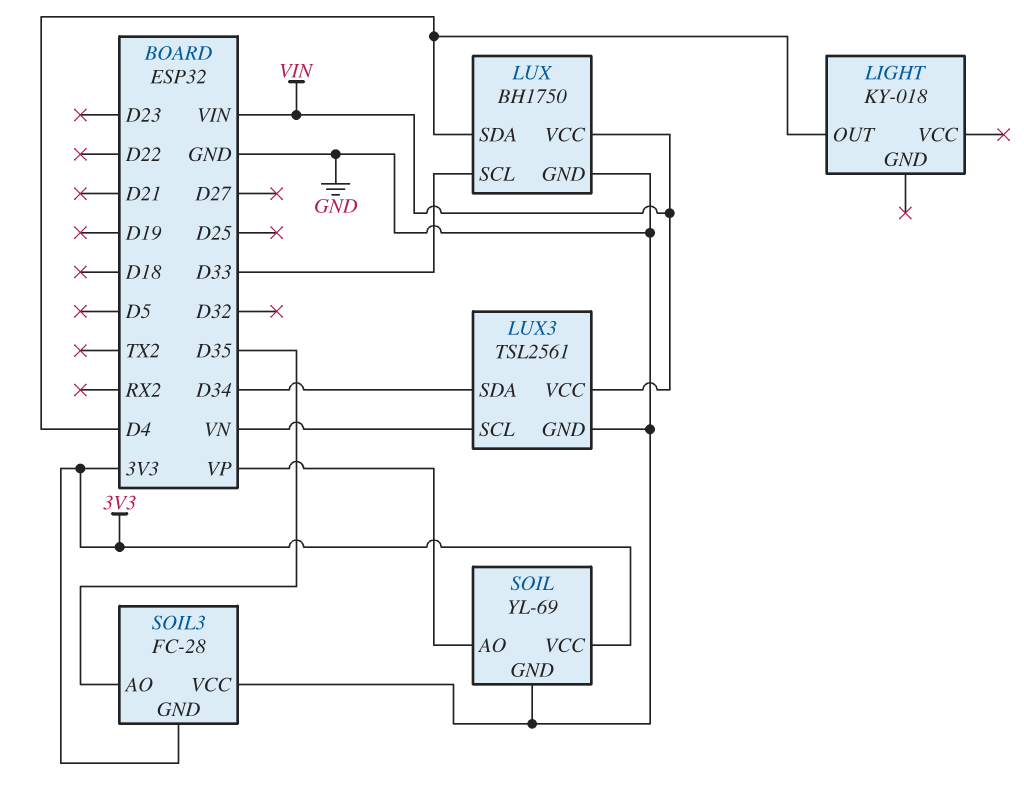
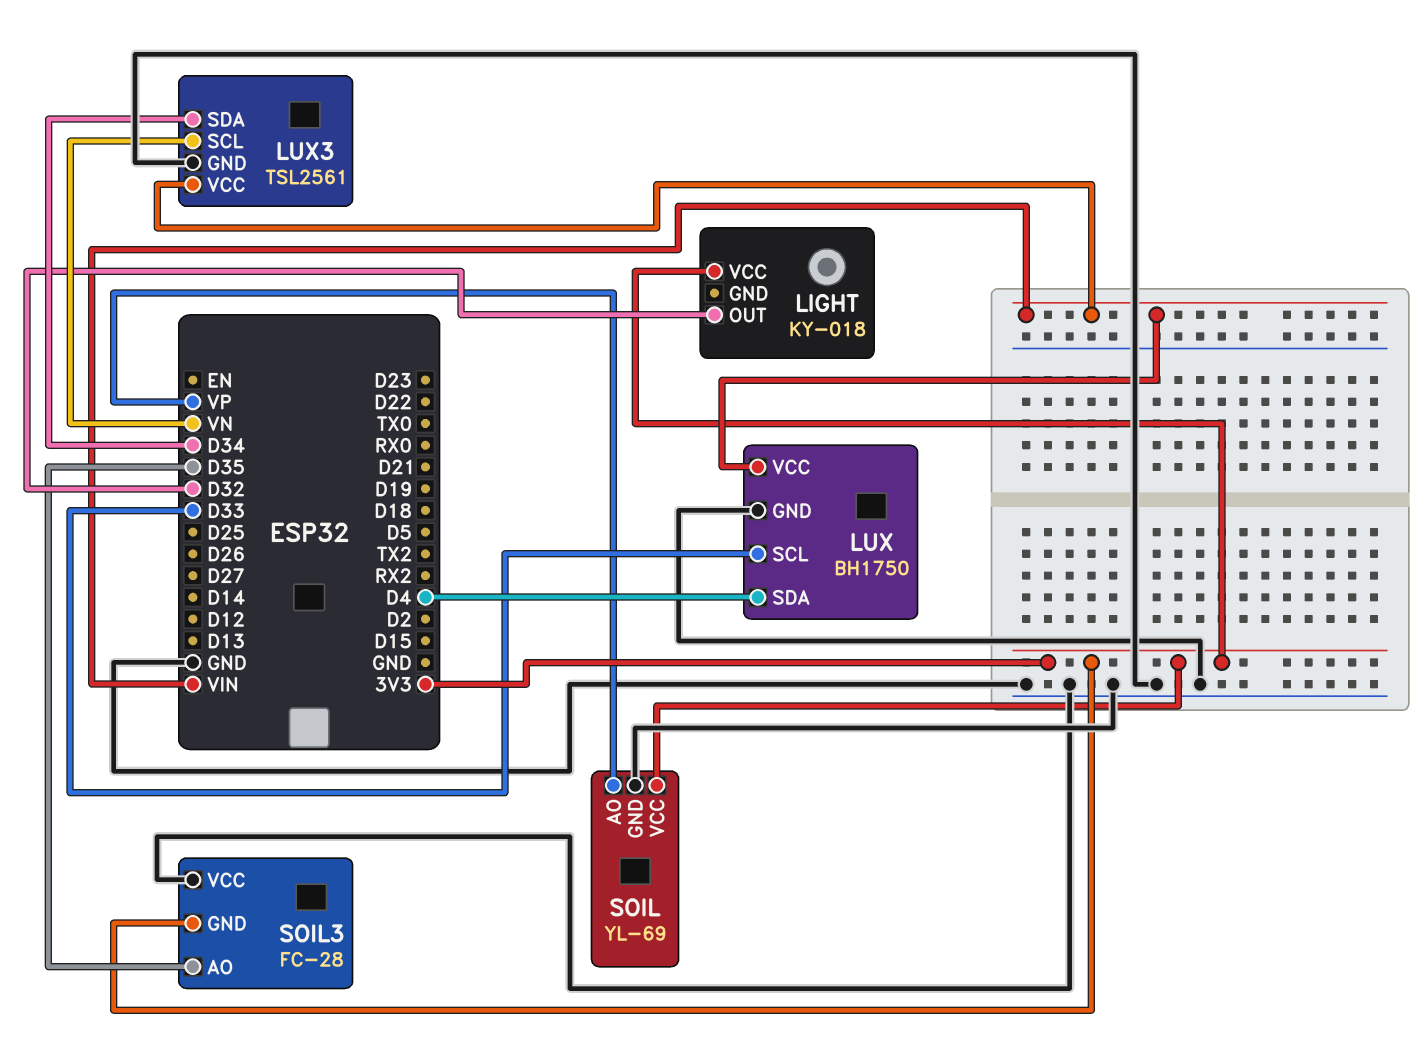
LIGHT pin OUT: D4 -> D32
LIGHT pin VCC: none -> 3V3

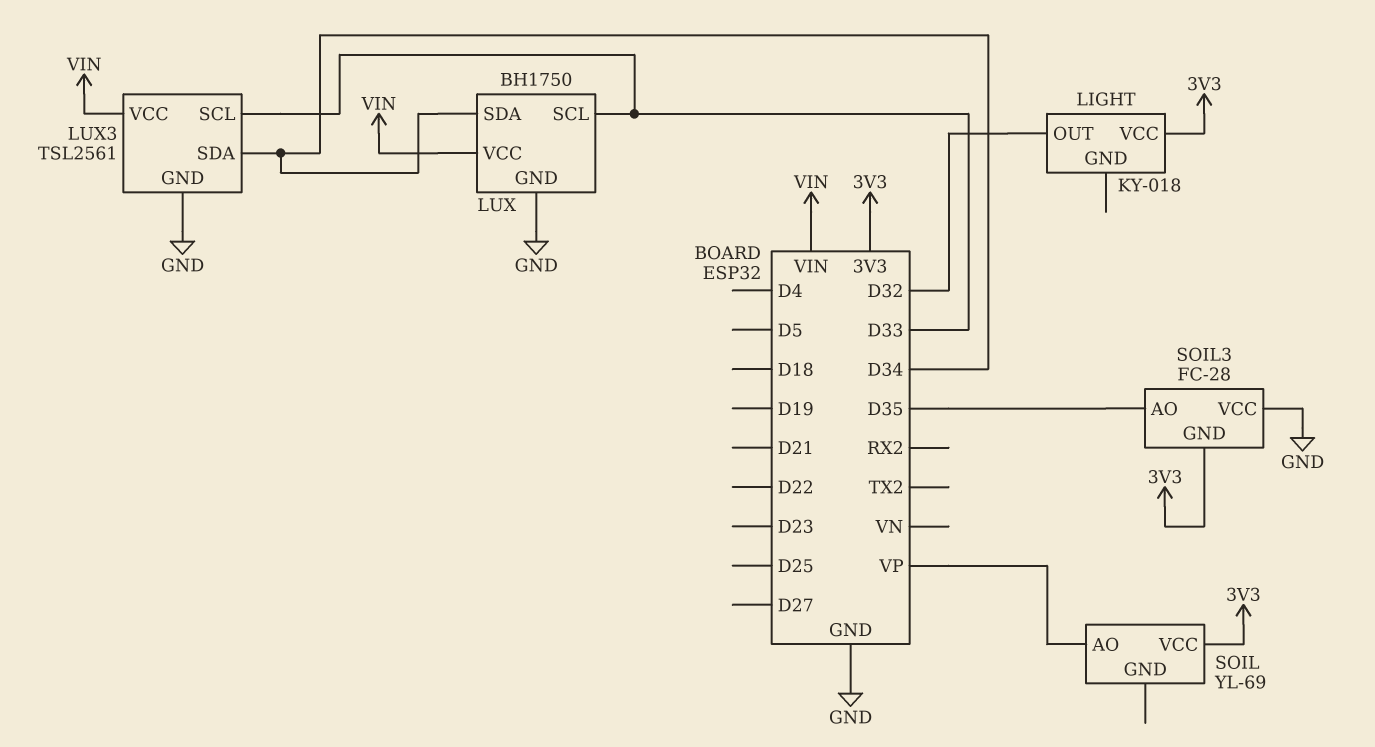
LUX pin SDA: D4 -> D34
LUX3 pin SCL: VN -> D33
SOIL pin GND: GND -> none

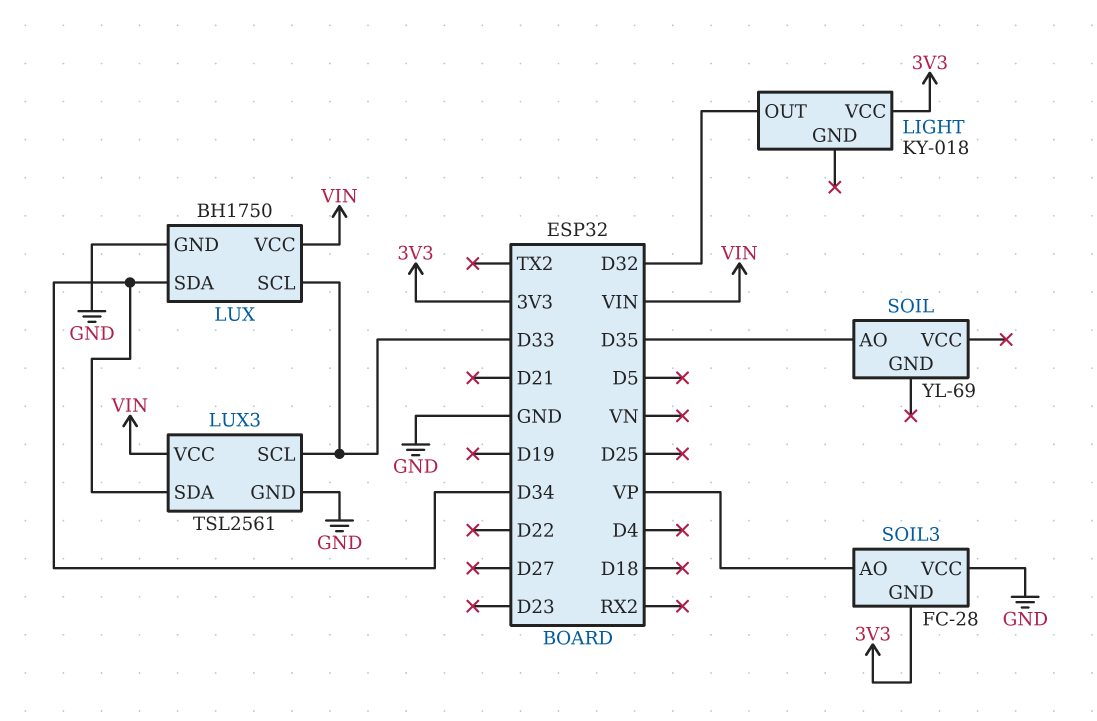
SOIL pin AO: VP -> D35
SOIL pin VCC: 3V3 -> none
SOIL3 pin AO: D35 -> VP

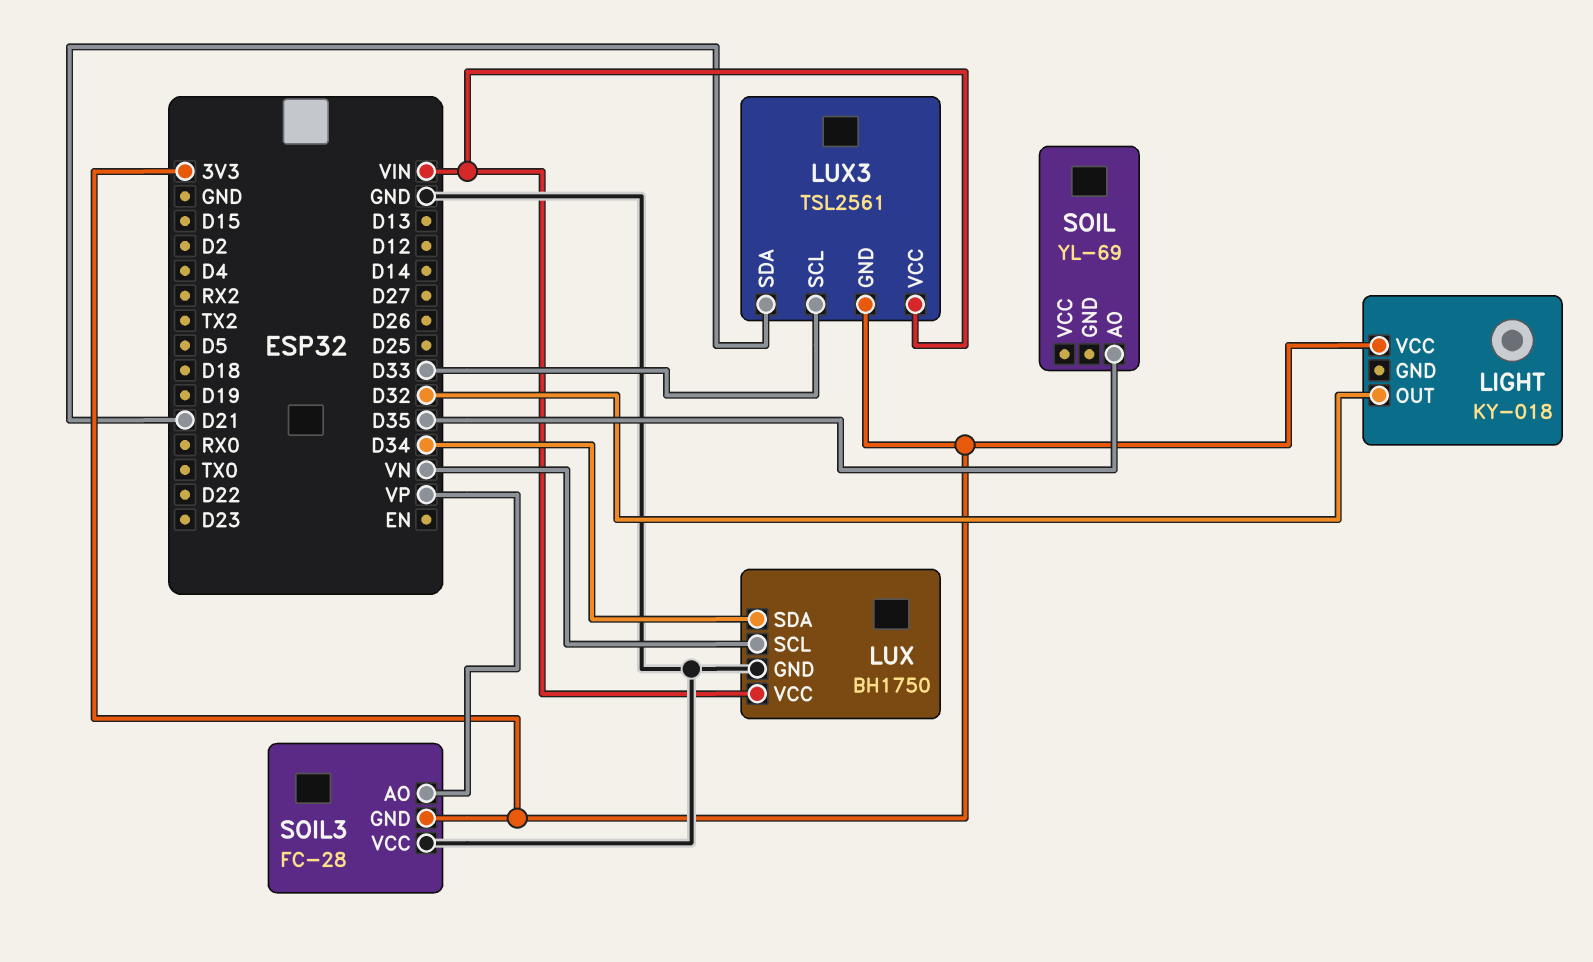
LUX pin SCL: D33 -> VN
LUX3 pin GND: GND -> 3V3
LUX3 pin SDA: D34 -> D21

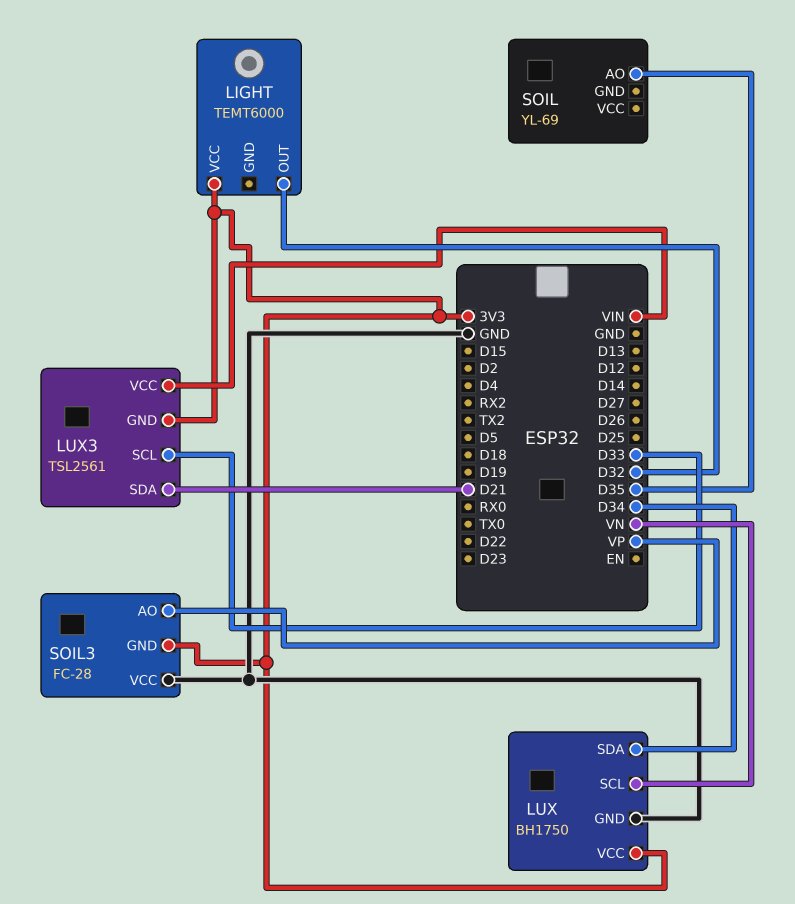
LIGHT: KY-018 -> TEMT6000
LUX pin VCC: VIN -> 3V3

